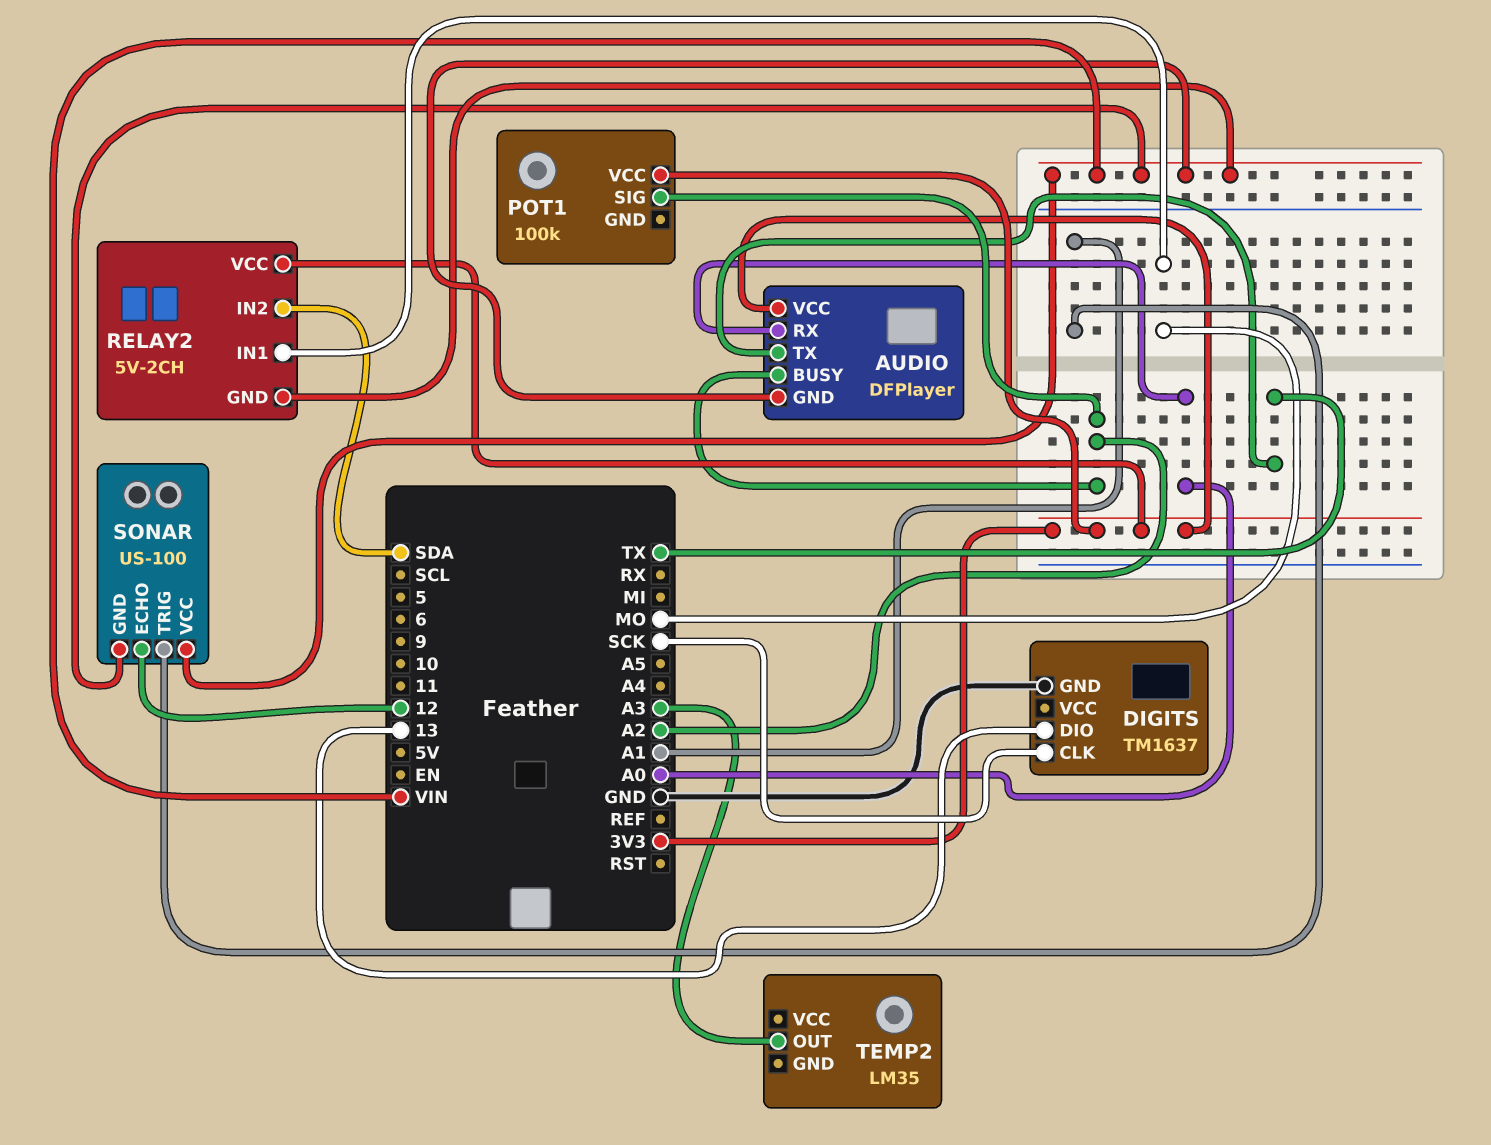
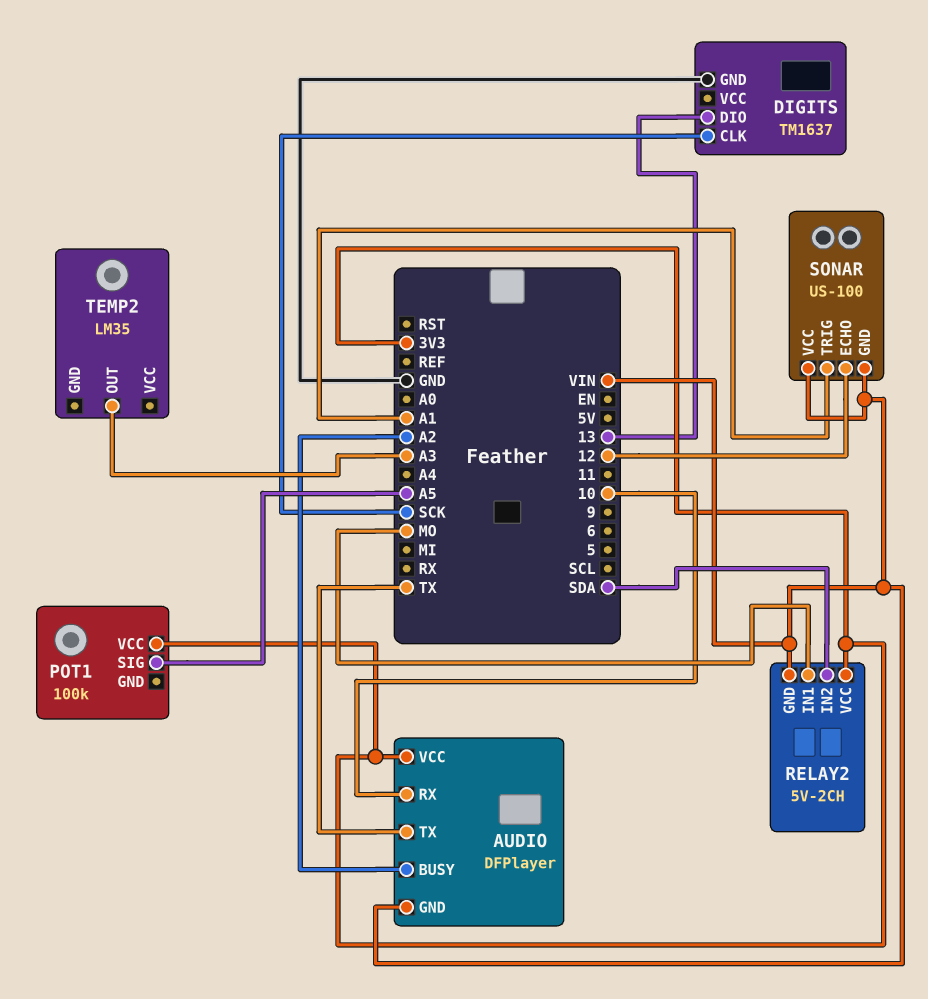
AUDIO pin RX: A0 -> 10
POT1 pin SIG: A2 -> A5

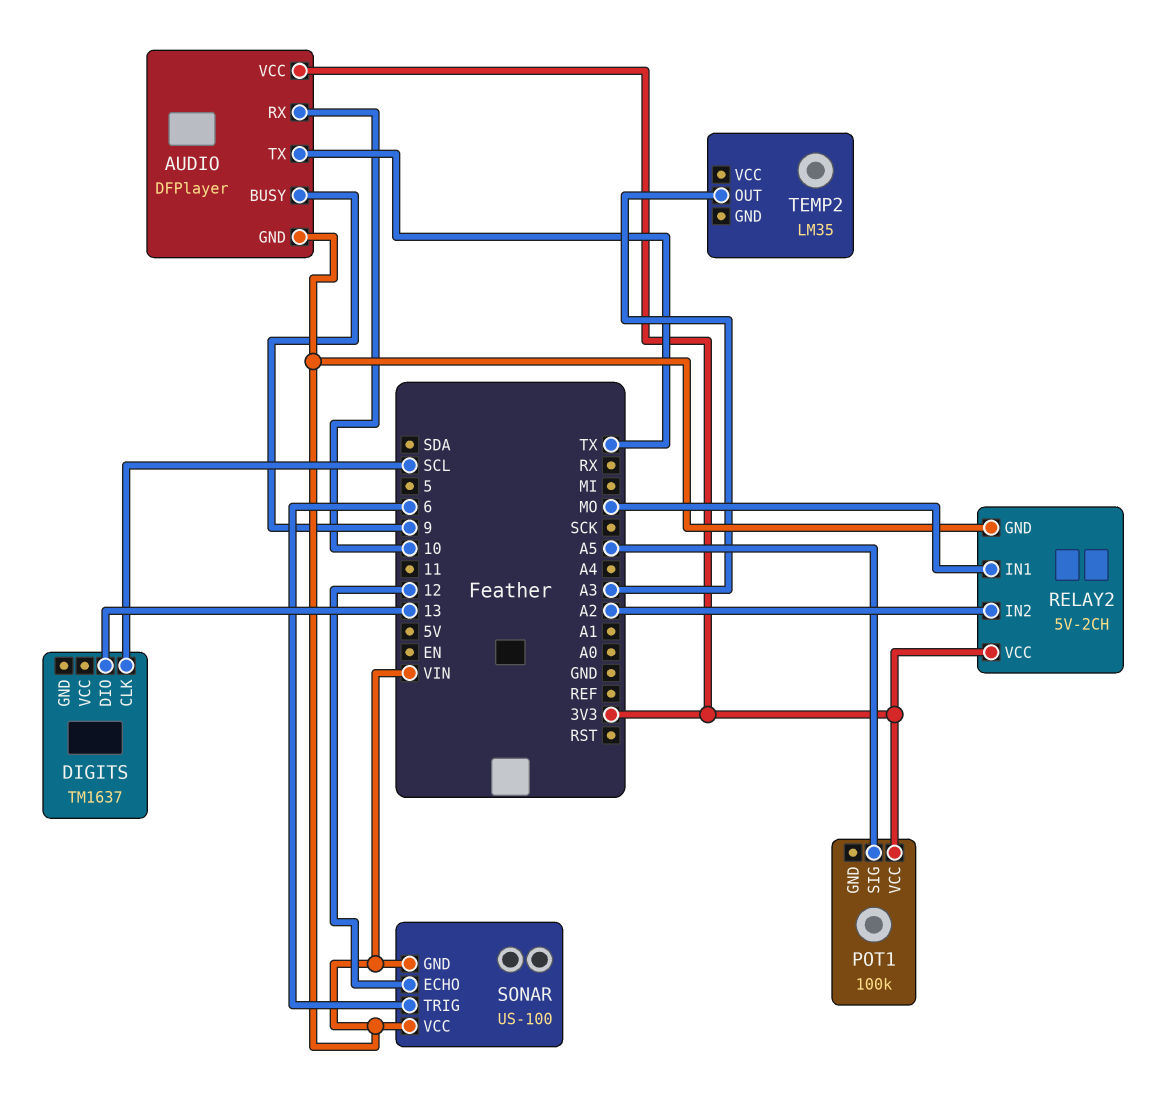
AUDIO pin BUSY: A2 -> 9
DIGITS pin CLK: SCK -> SCL
DIGITS pin GND: GND -> none
RELAY2 pin IN2: SDA -> A2
SONAR pin TRIG: A1 -> 6

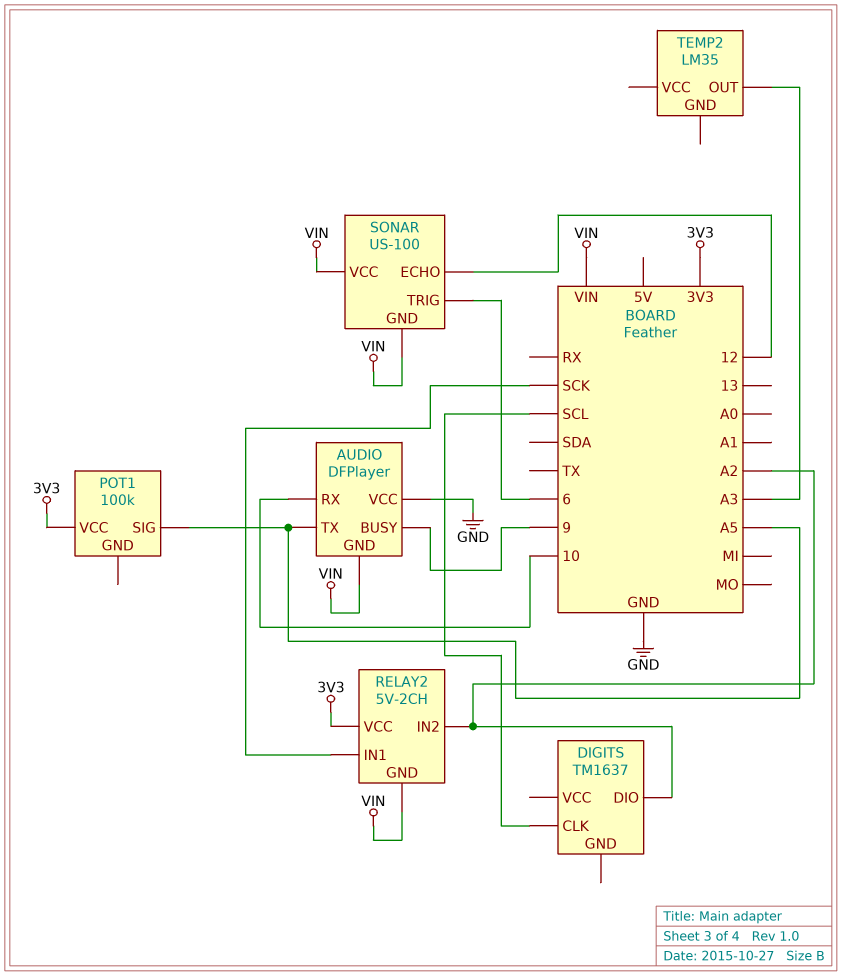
AUDIO pin TX: TX -> A5
AUDIO pin VCC: 3V3 -> GND
DIGITS pin DIO: 13 -> A2
RELAY2 pin IN1: MO -> SCK

